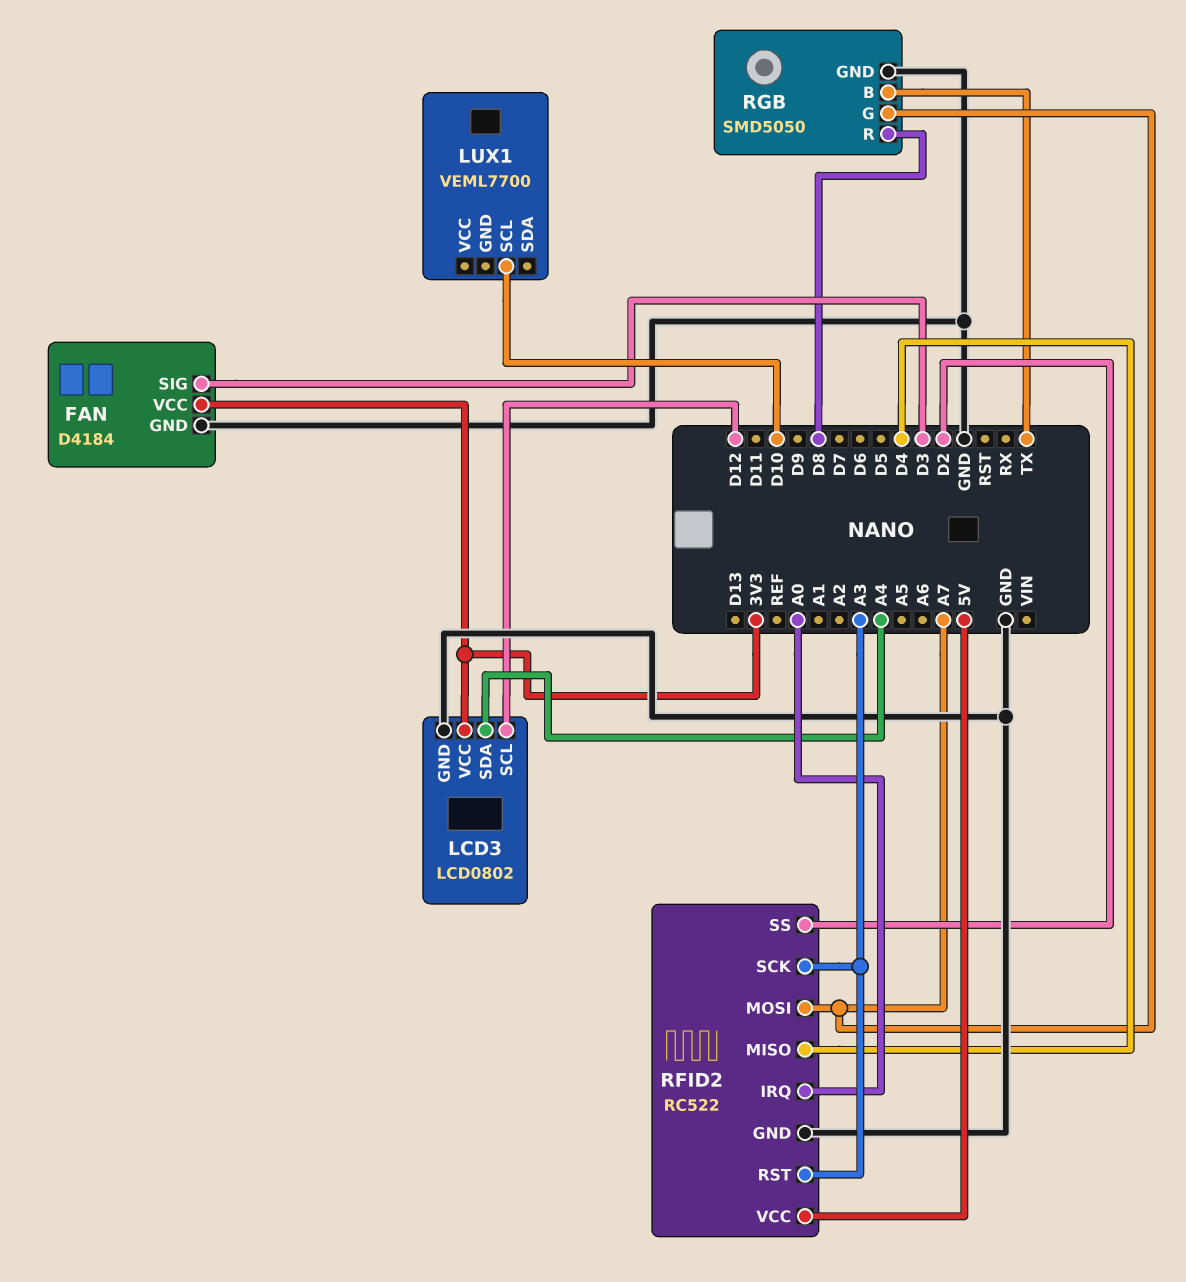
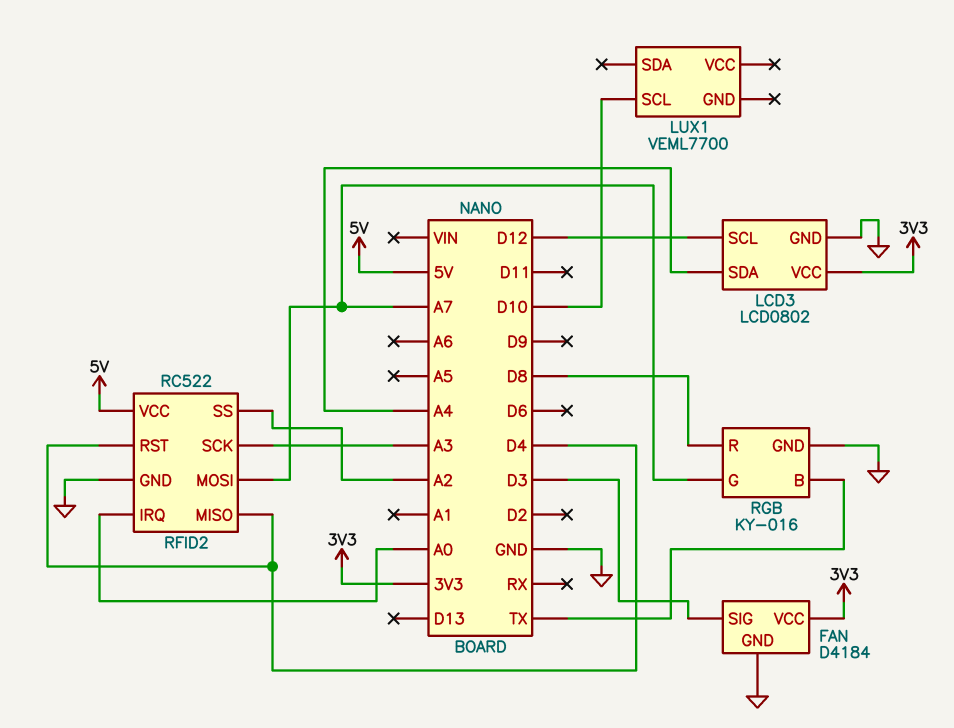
RFID2 pin RST: A3 -> D4
RFID2 pin SS: D2 -> A2
RGB: SMD5050 -> KY-016

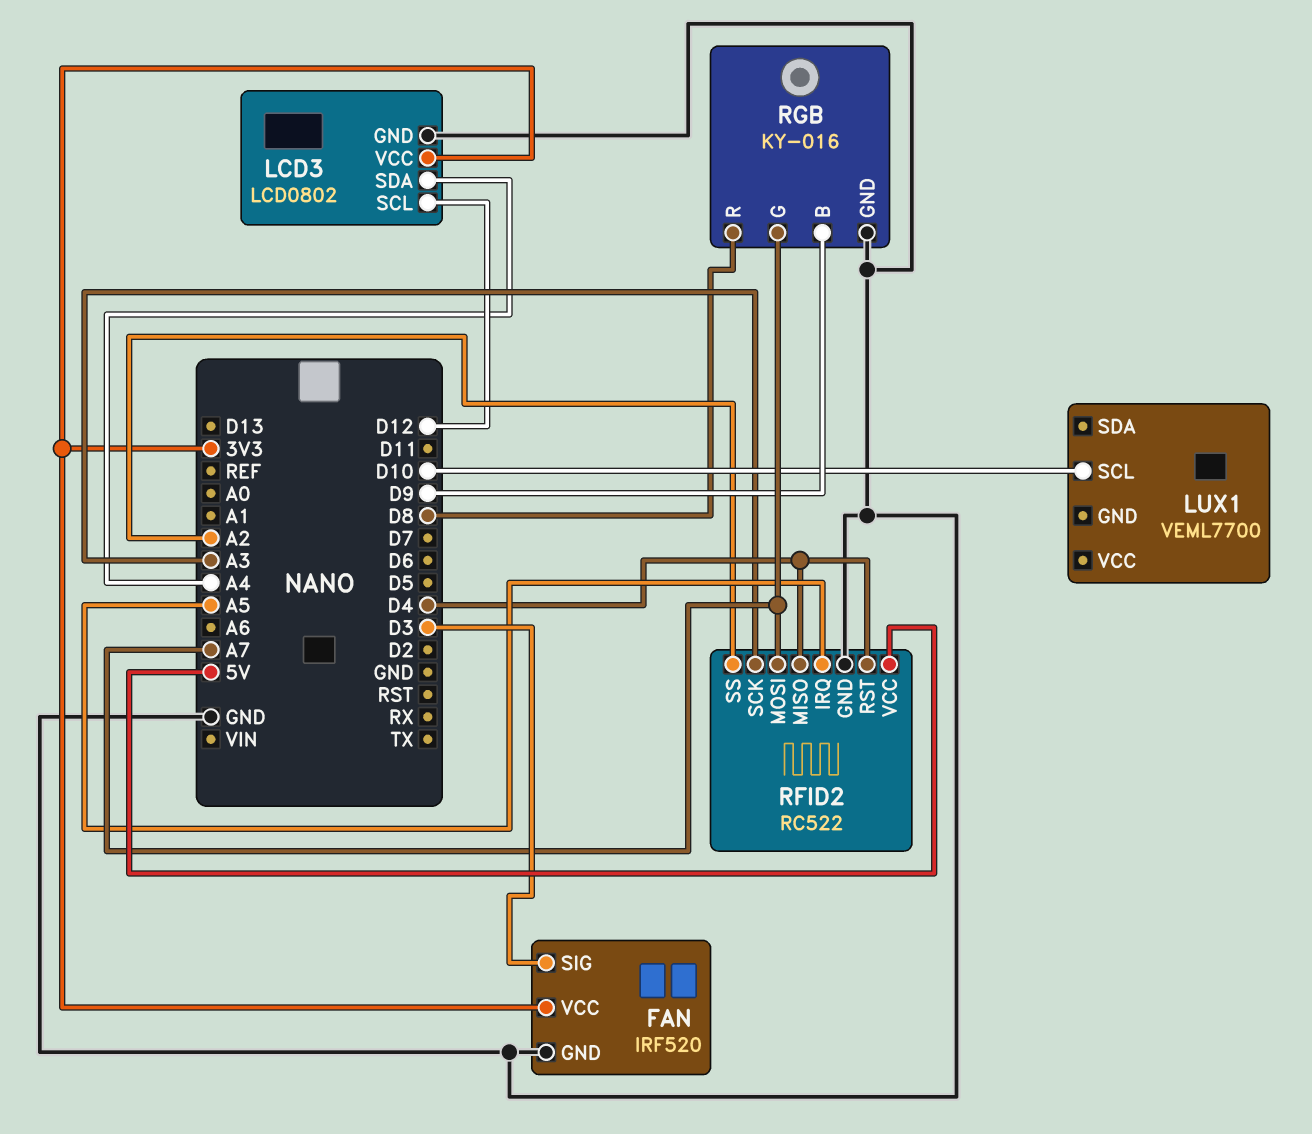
FAN: D4184 -> IRF520
RFID2 pin IRQ: A0 -> A5
RGB pin B: TX -> D9

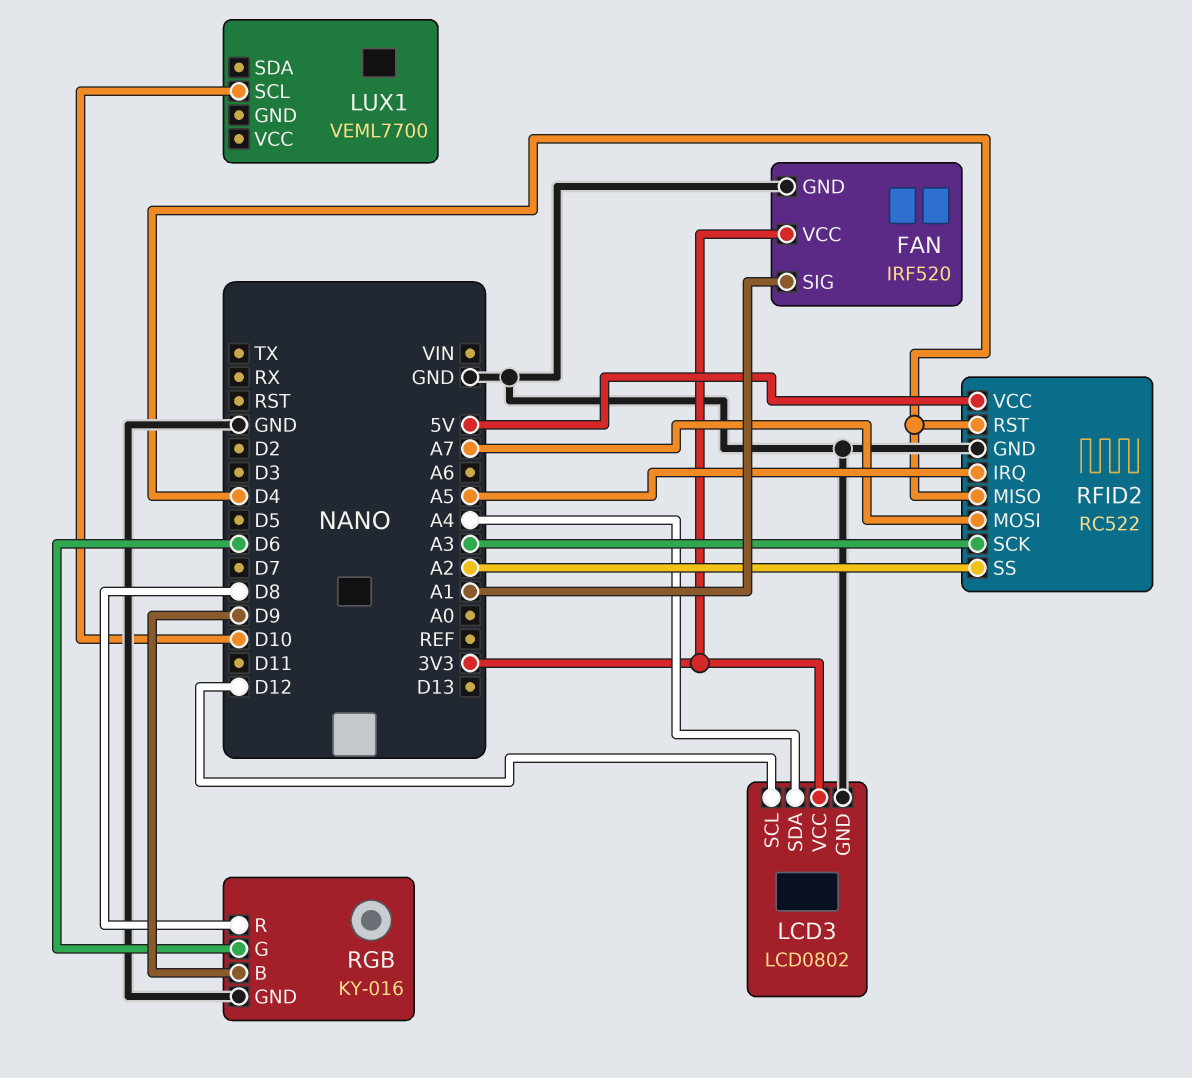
FAN pin SIG: D3 -> A1
RGB pin G: A7 -> D6

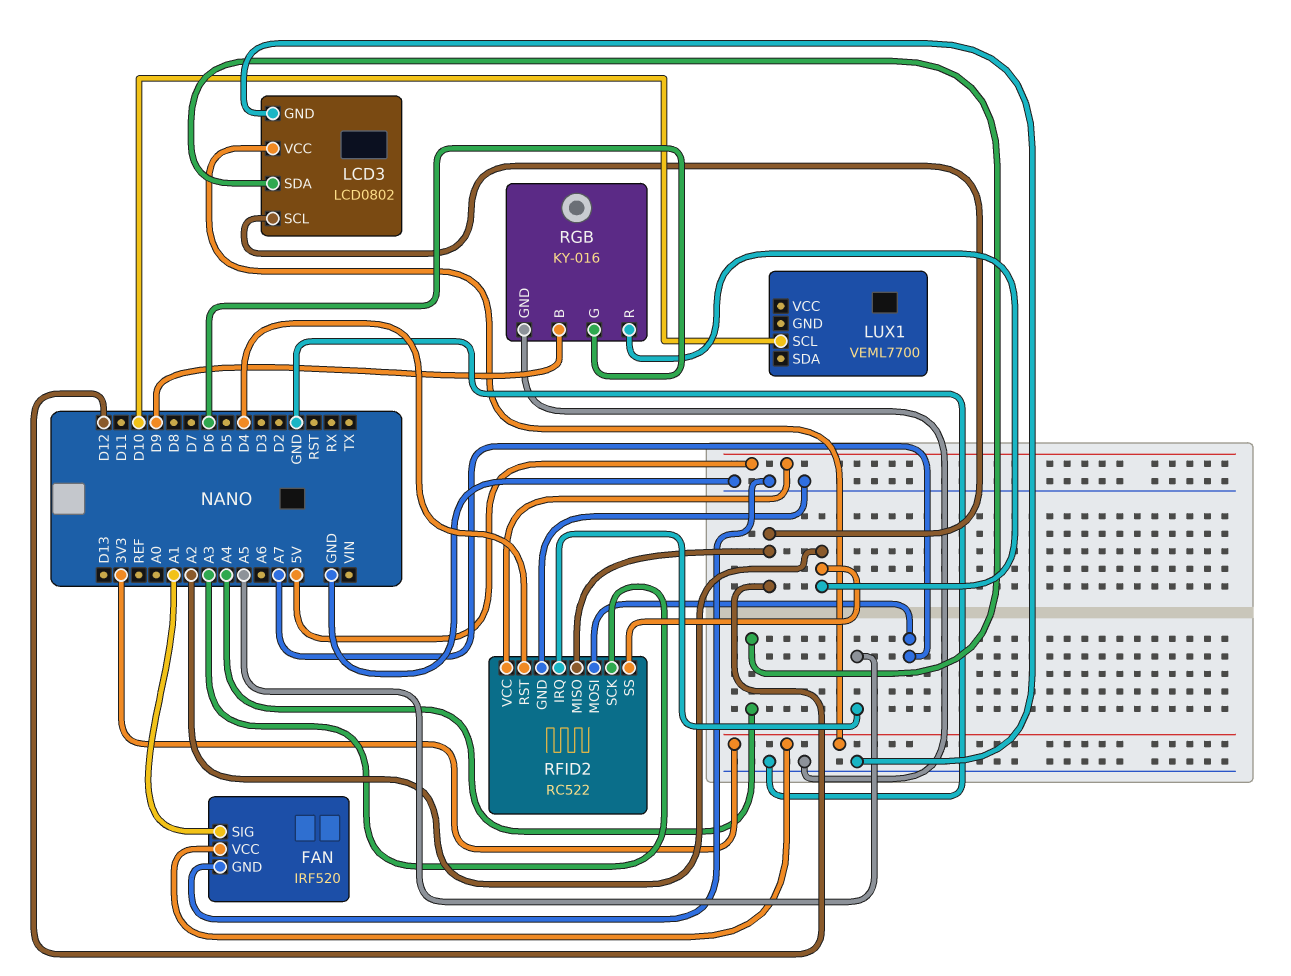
RFID2 pin MISO: D4 -> D12
RGB pin R: D8 -> A2

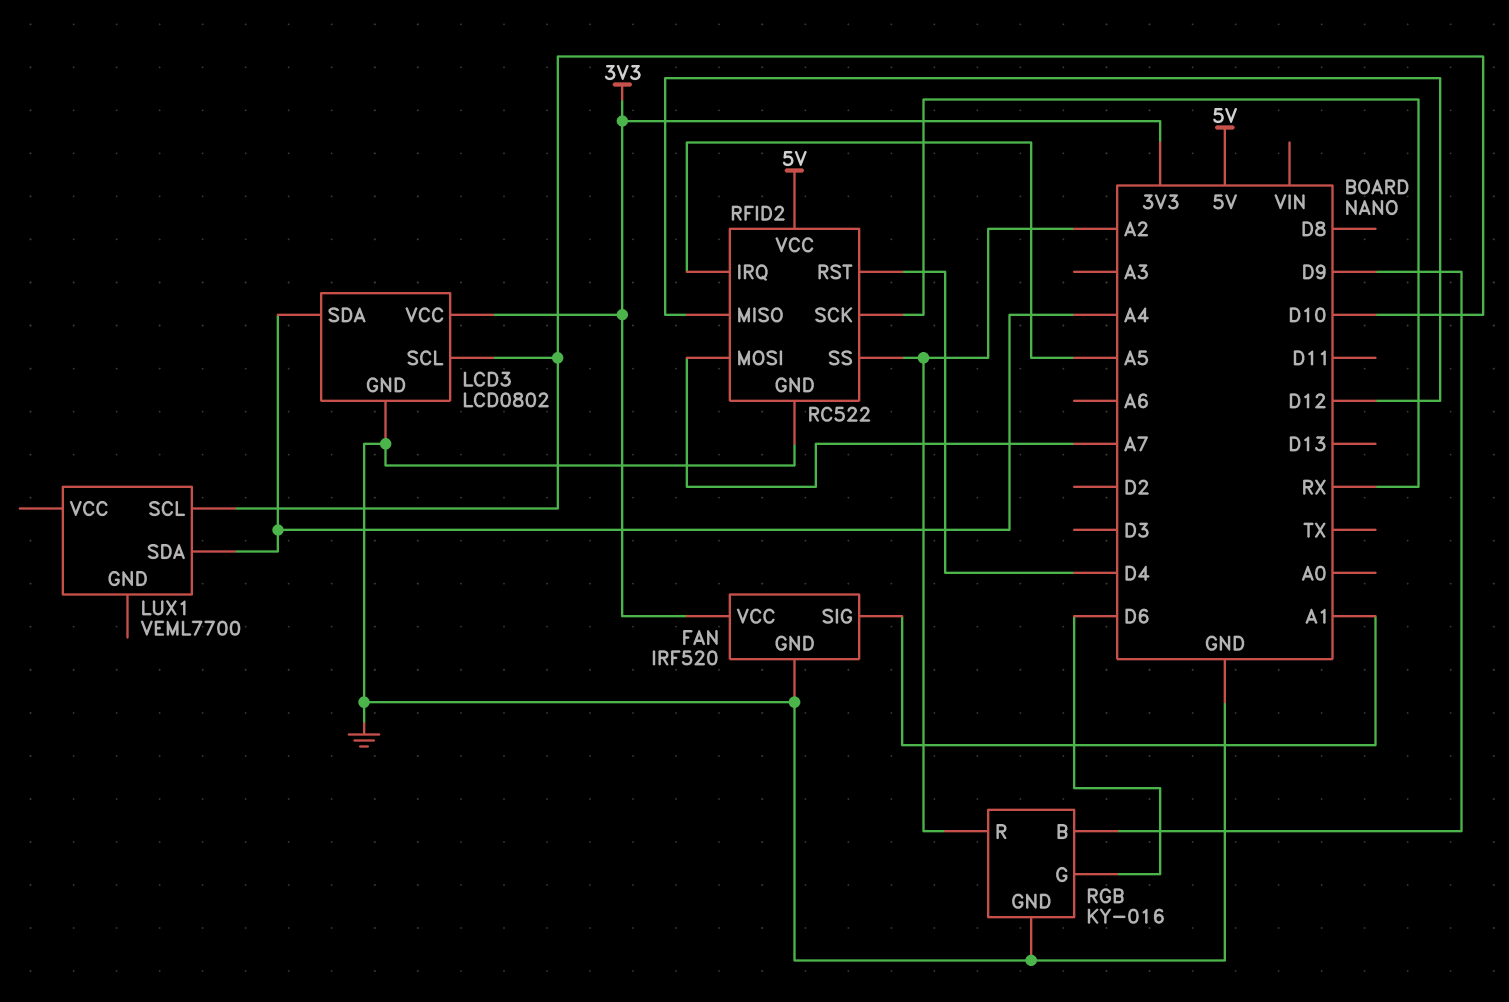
LCD3 pin SCL: D12 -> D10
LUX1 pin SDA: none -> A4
RFID2 pin SCK: A3 -> RX

